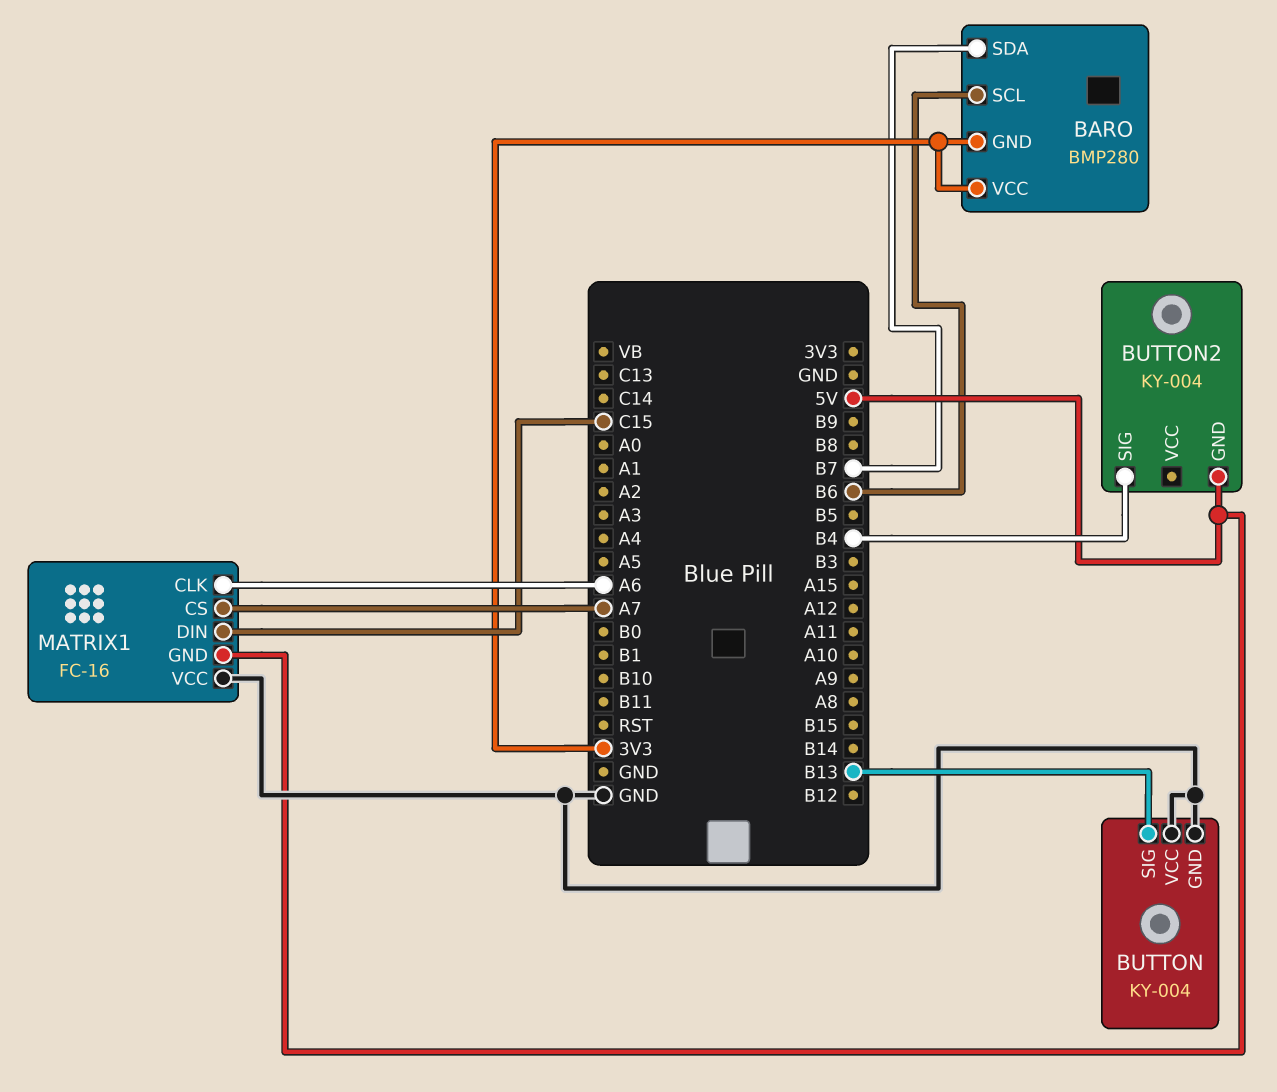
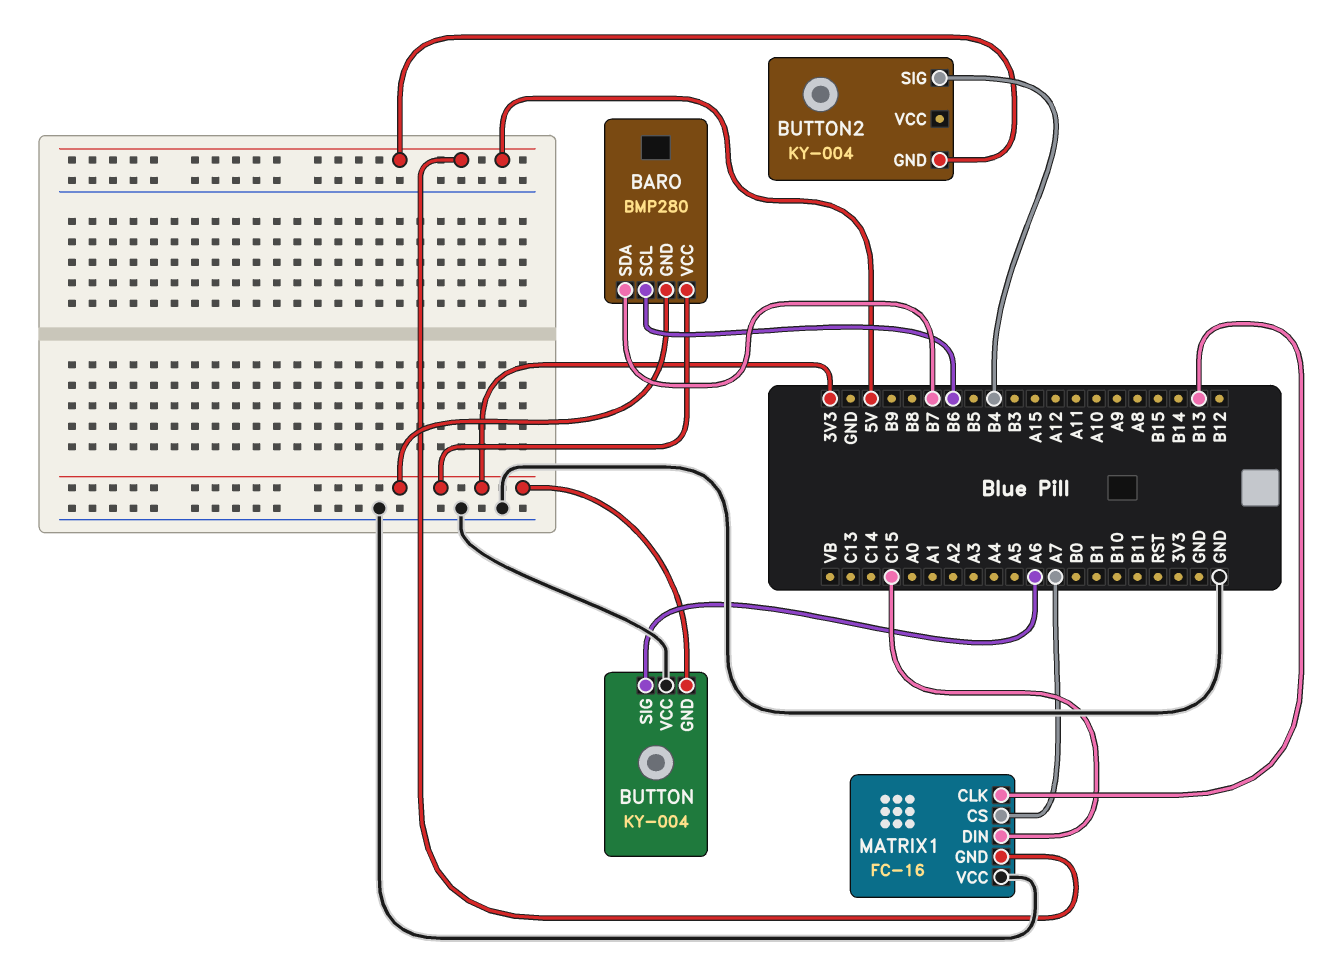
BUTTON pin GND: GND -> 3V3
BUTTON pin SIG: B13 -> A6
MATRIX1 pin CLK: A6 -> B13

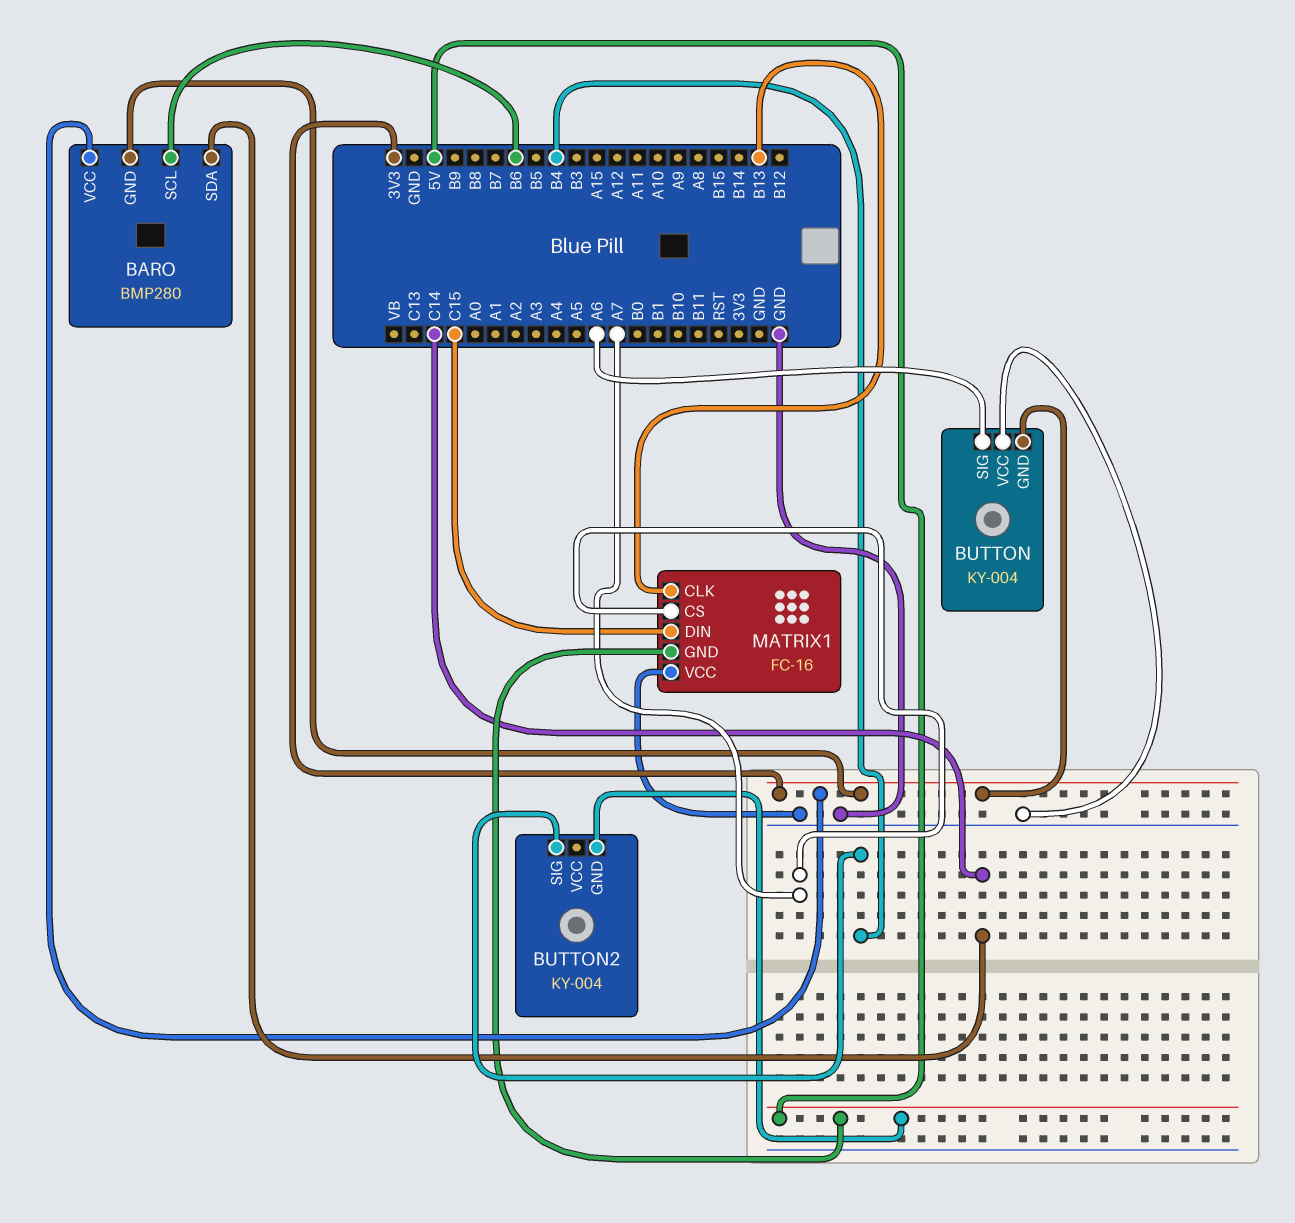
BARO pin SDA: B7 -> C14

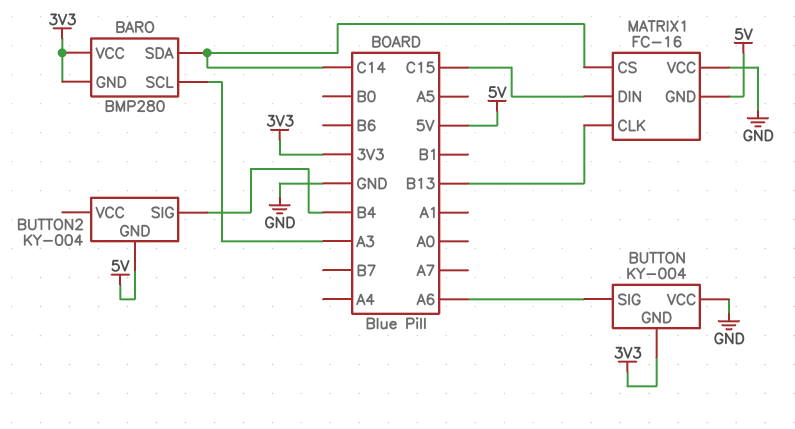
BARO pin SCL: B6 -> A3
MATRIX1 pin CS: A7 -> C14

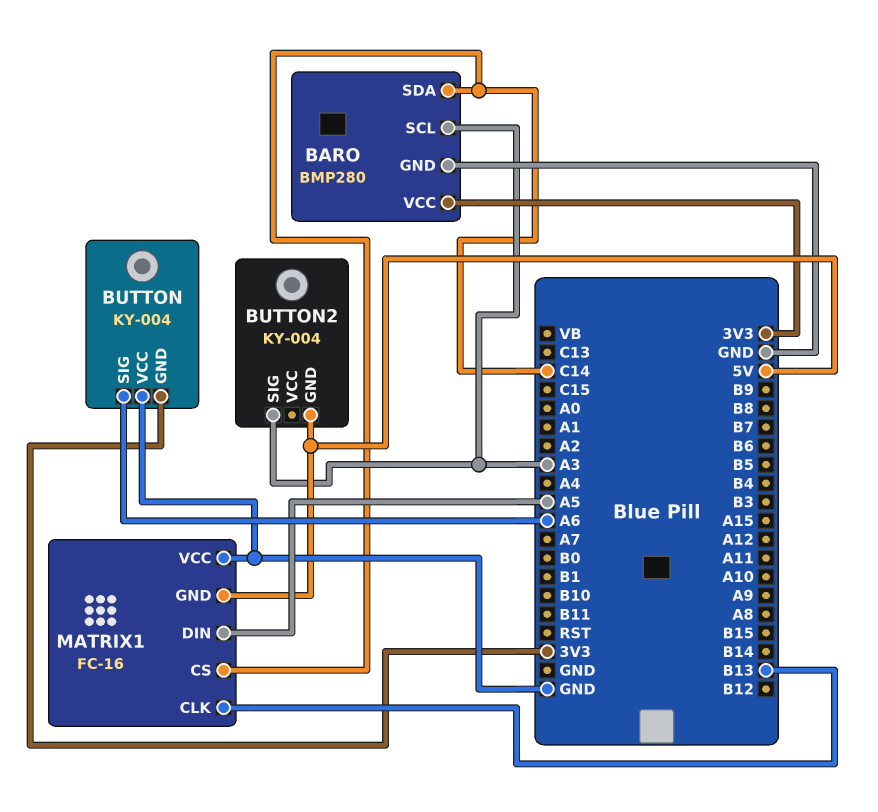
BARO pin GND: 3V3 -> GND
BUTTON2 pin SIG: B4 -> A3
MATRIX1 pin DIN: C15 -> A5

